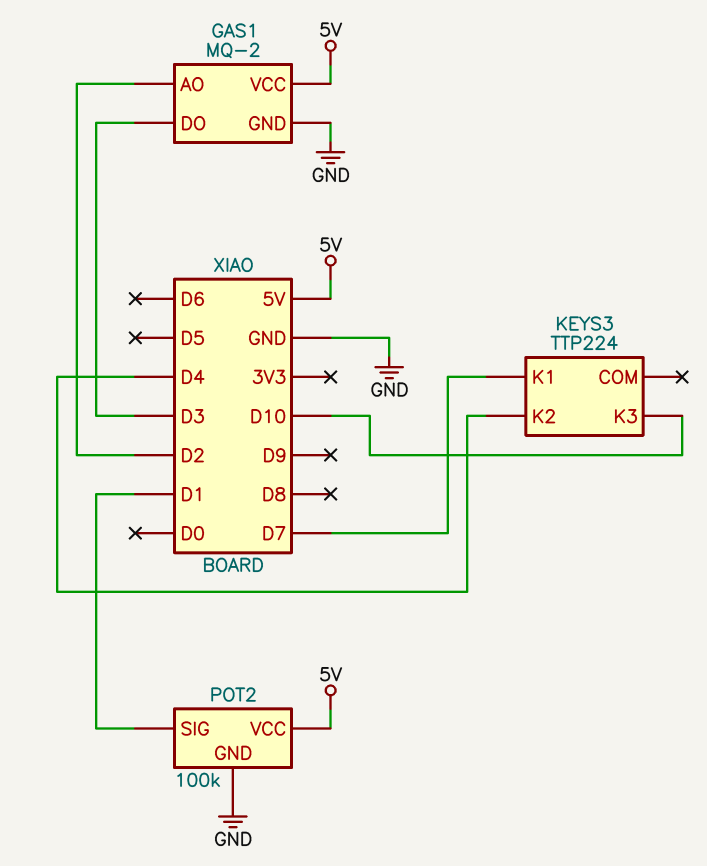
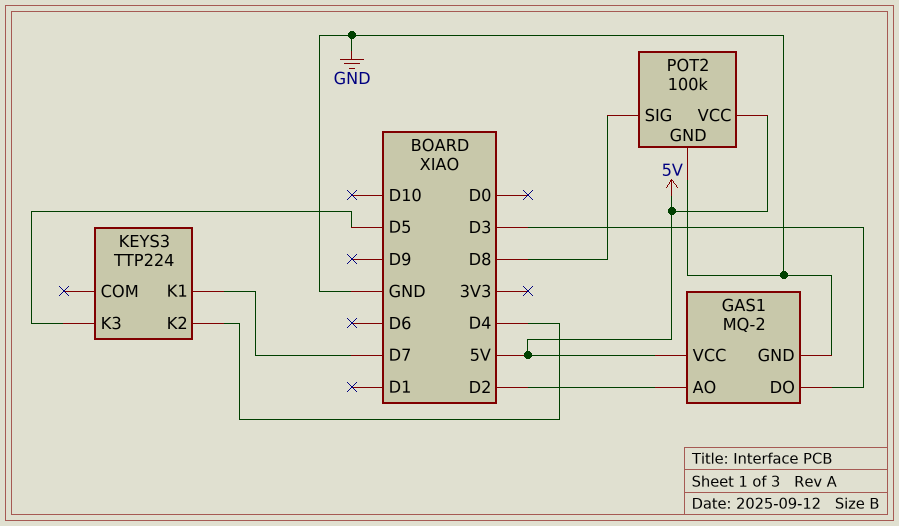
KEYS3 pin K3: D10 -> D5
POT2 pin SIG: D1 -> D8

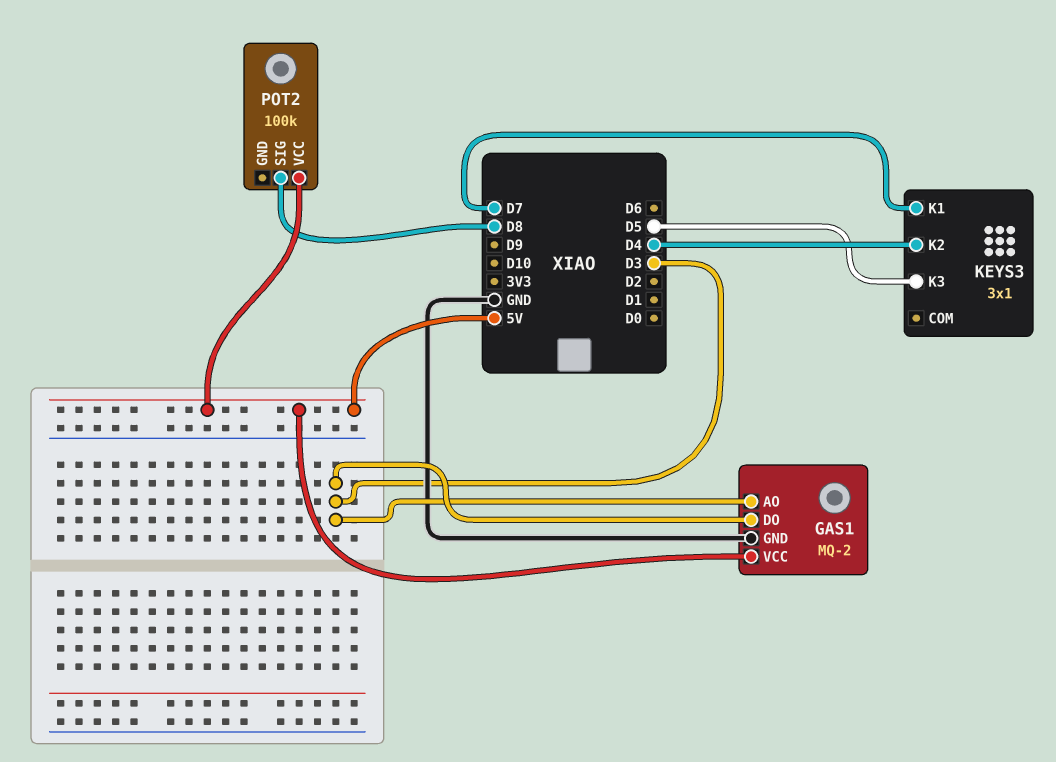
GAS1 pin AO: D2 -> D3
KEYS3: TTP224 -> 3x1
POT2 pin GND: GND -> none

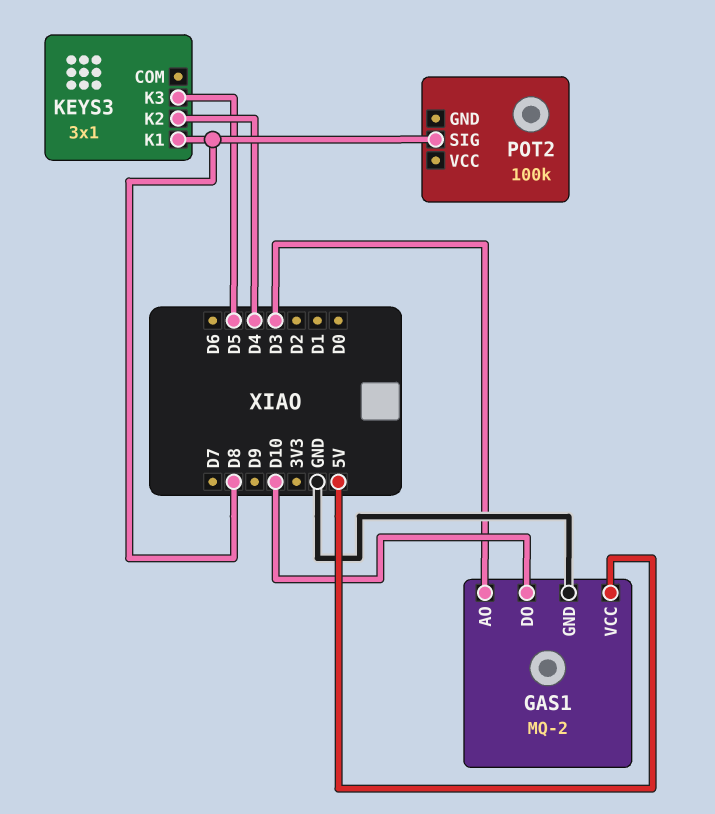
GAS1 pin DO: D3 -> D10
KEYS3 pin K1: D7 -> D8
POT2 pin VCC: 5V -> none

